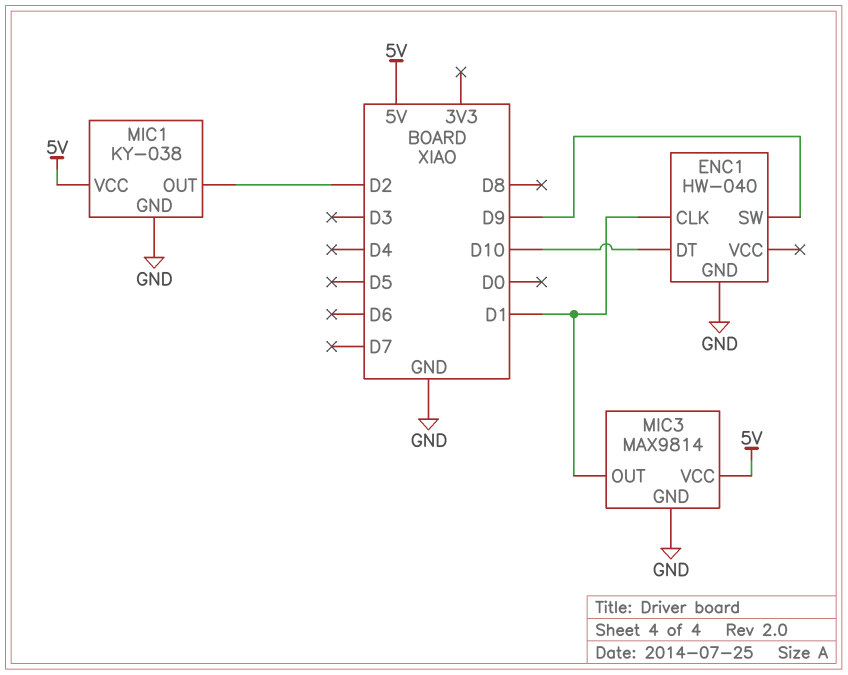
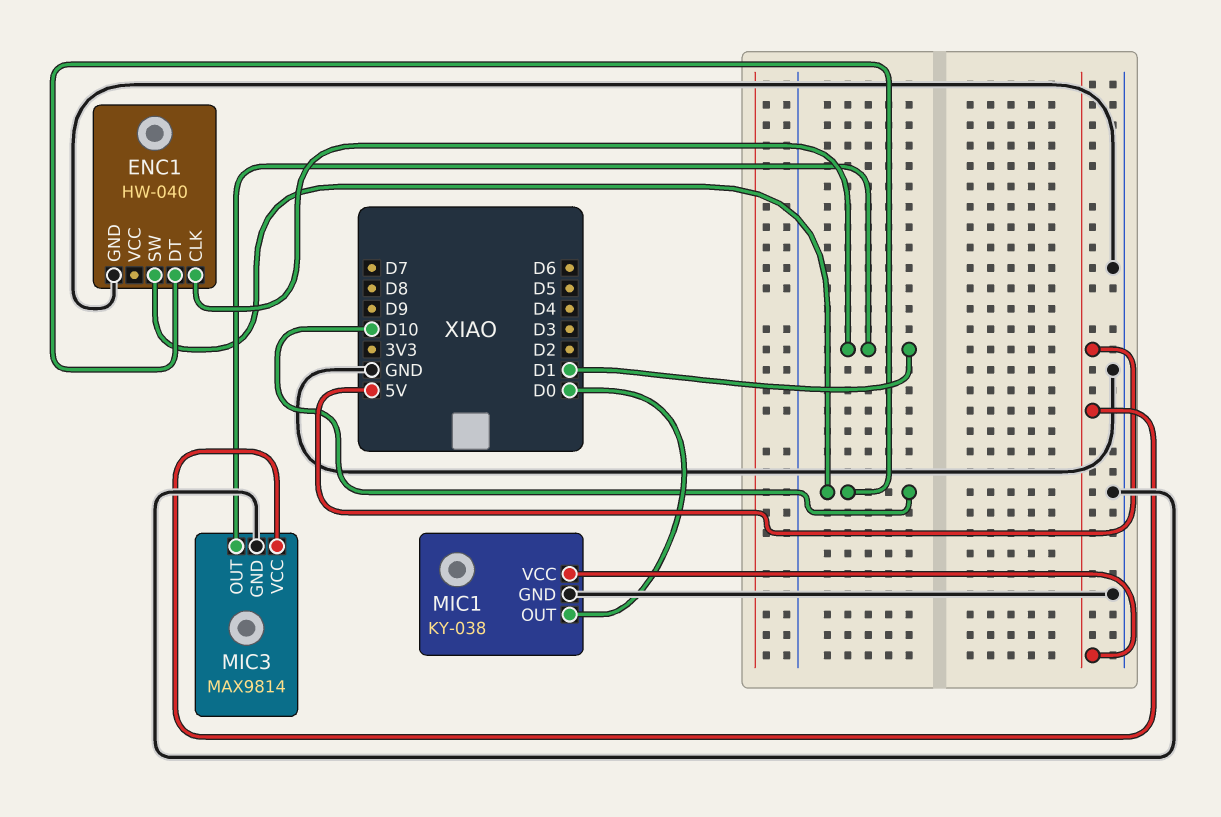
ENC1 pin SW: D9 -> D10
MIC1 pin OUT: D2 -> D0

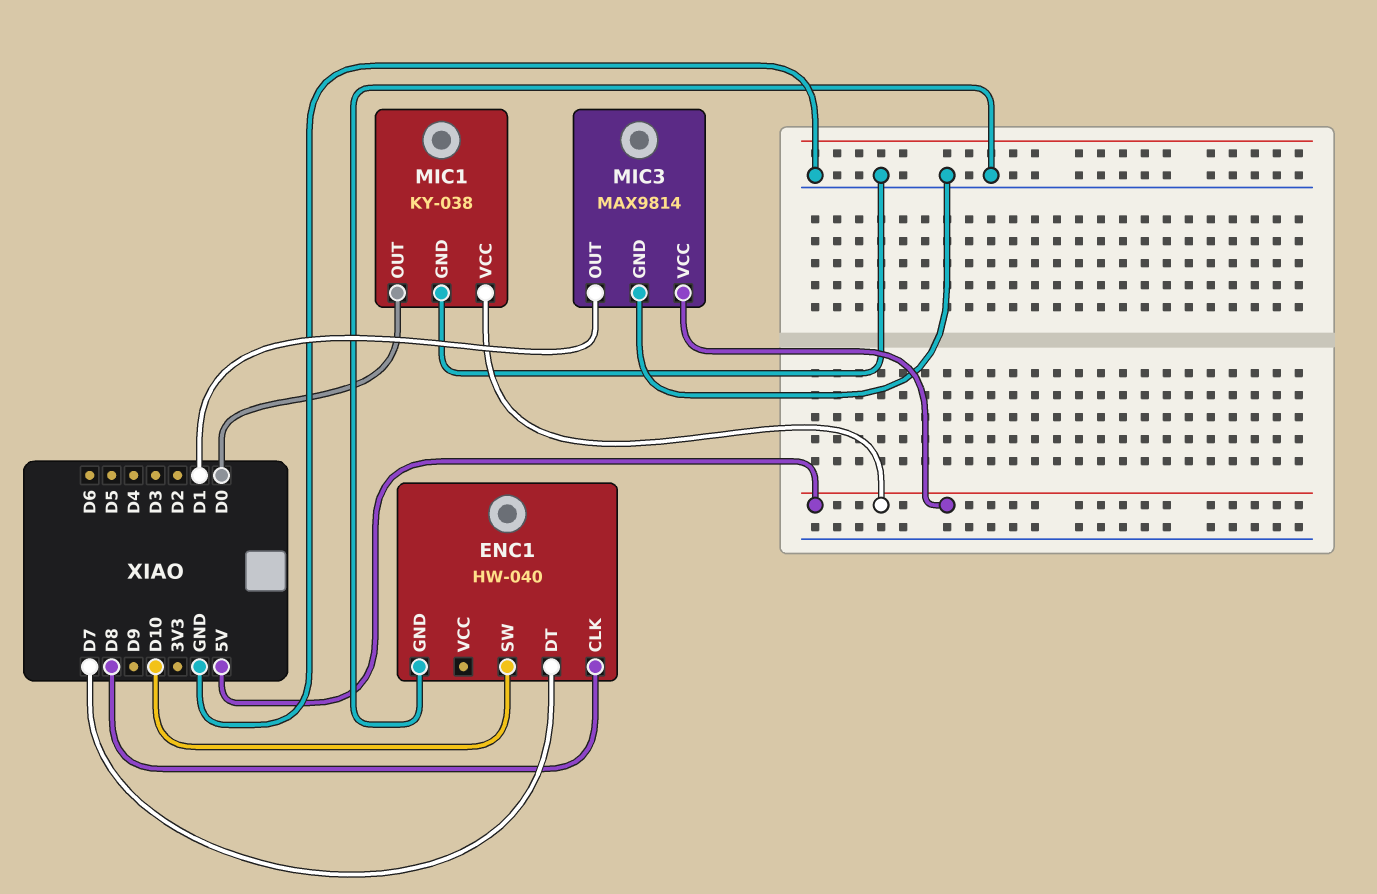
ENC1 pin CLK: D1 -> D8
ENC1 pin DT: D10 -> D7

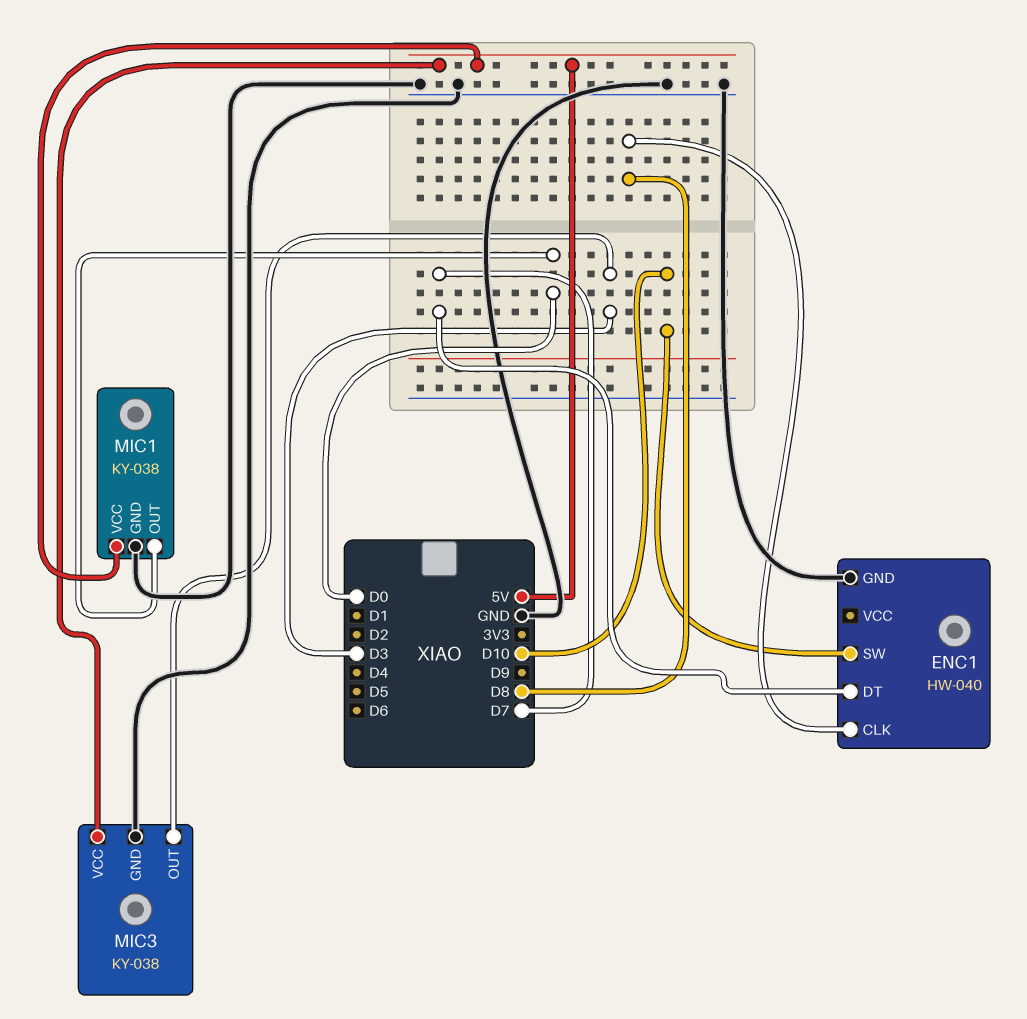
MIC3: MAX9814 -> KY-038
MIC3 pin OUT: D1 -> D3

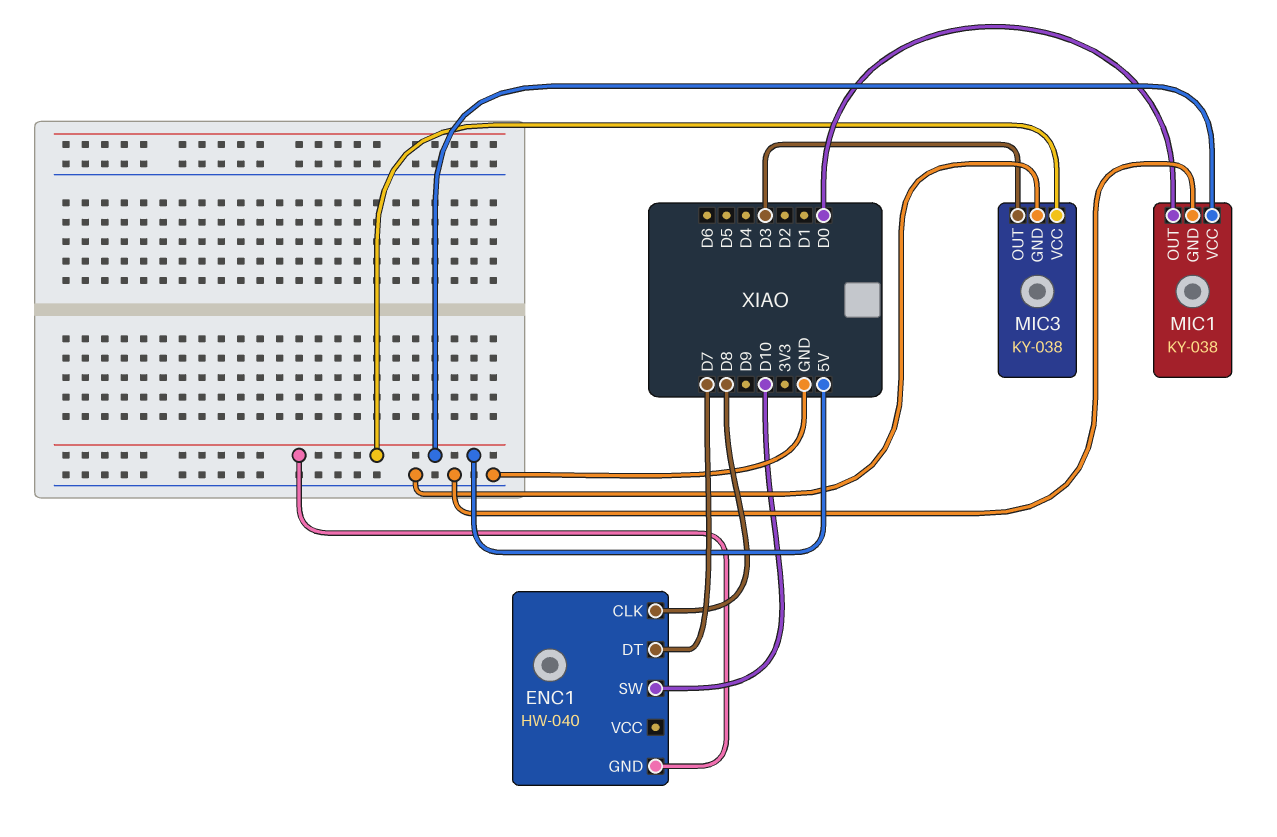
ENC1 pin GND: GND -> 5V

